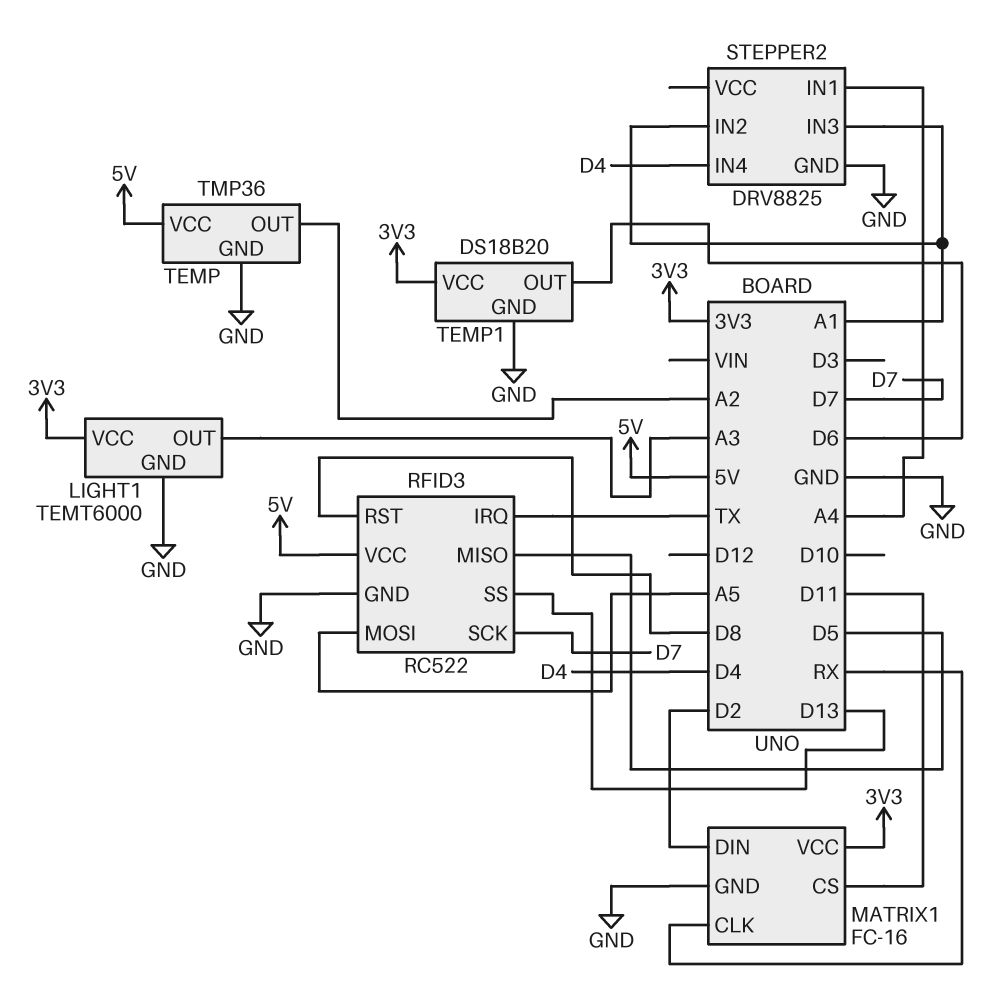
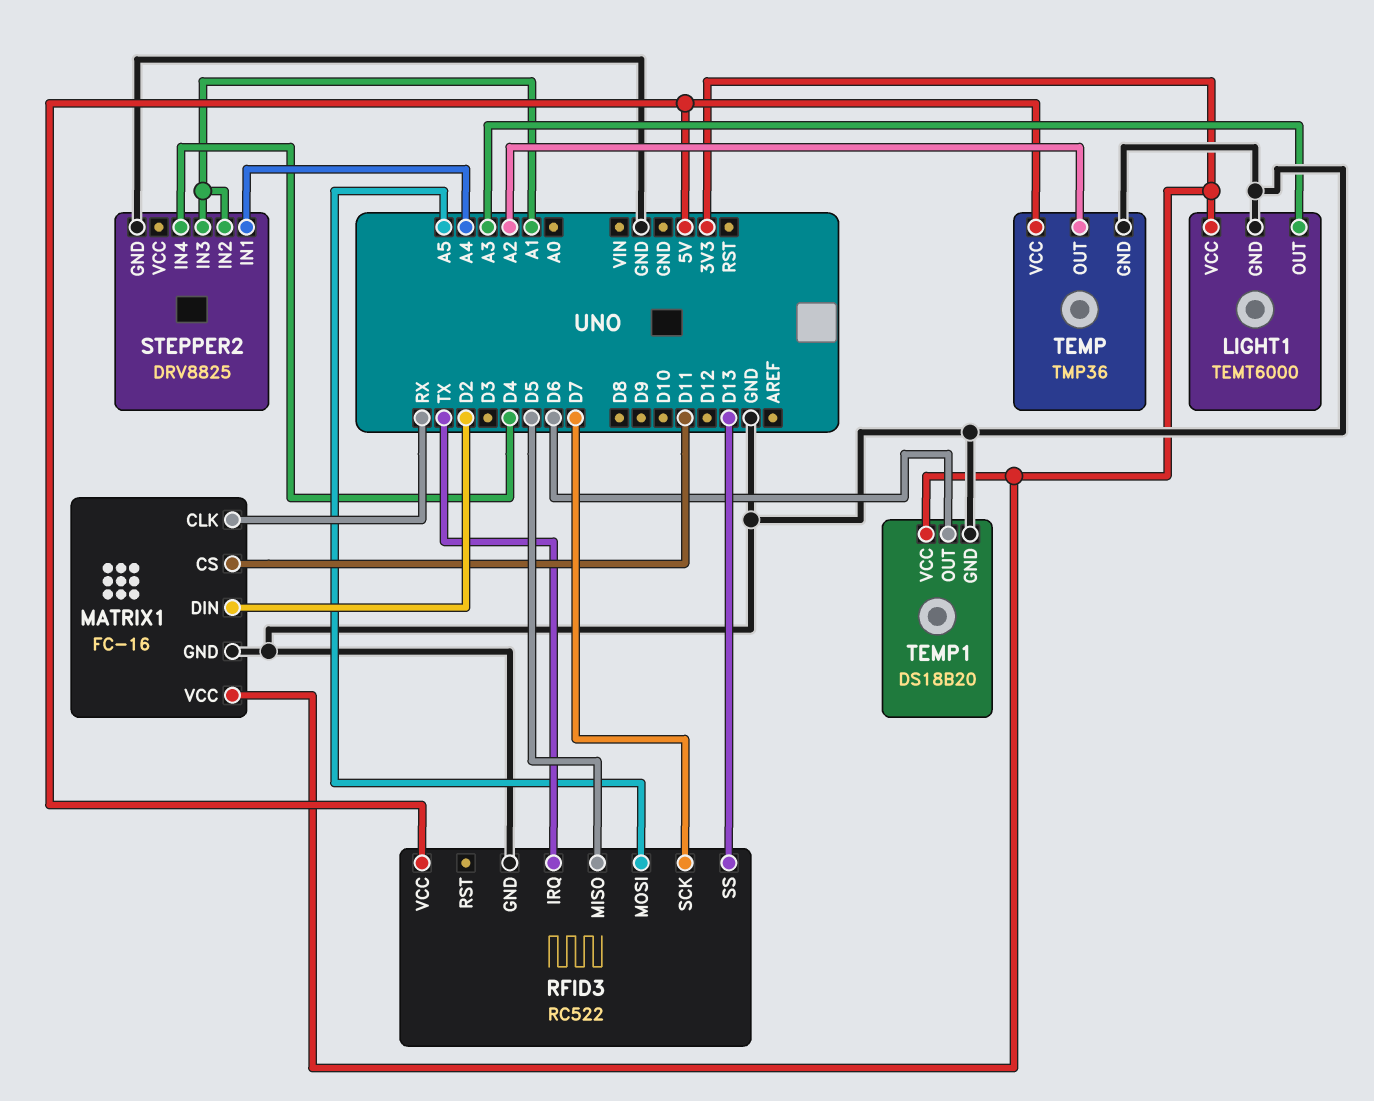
RFID3 pin RST: D8 -> none

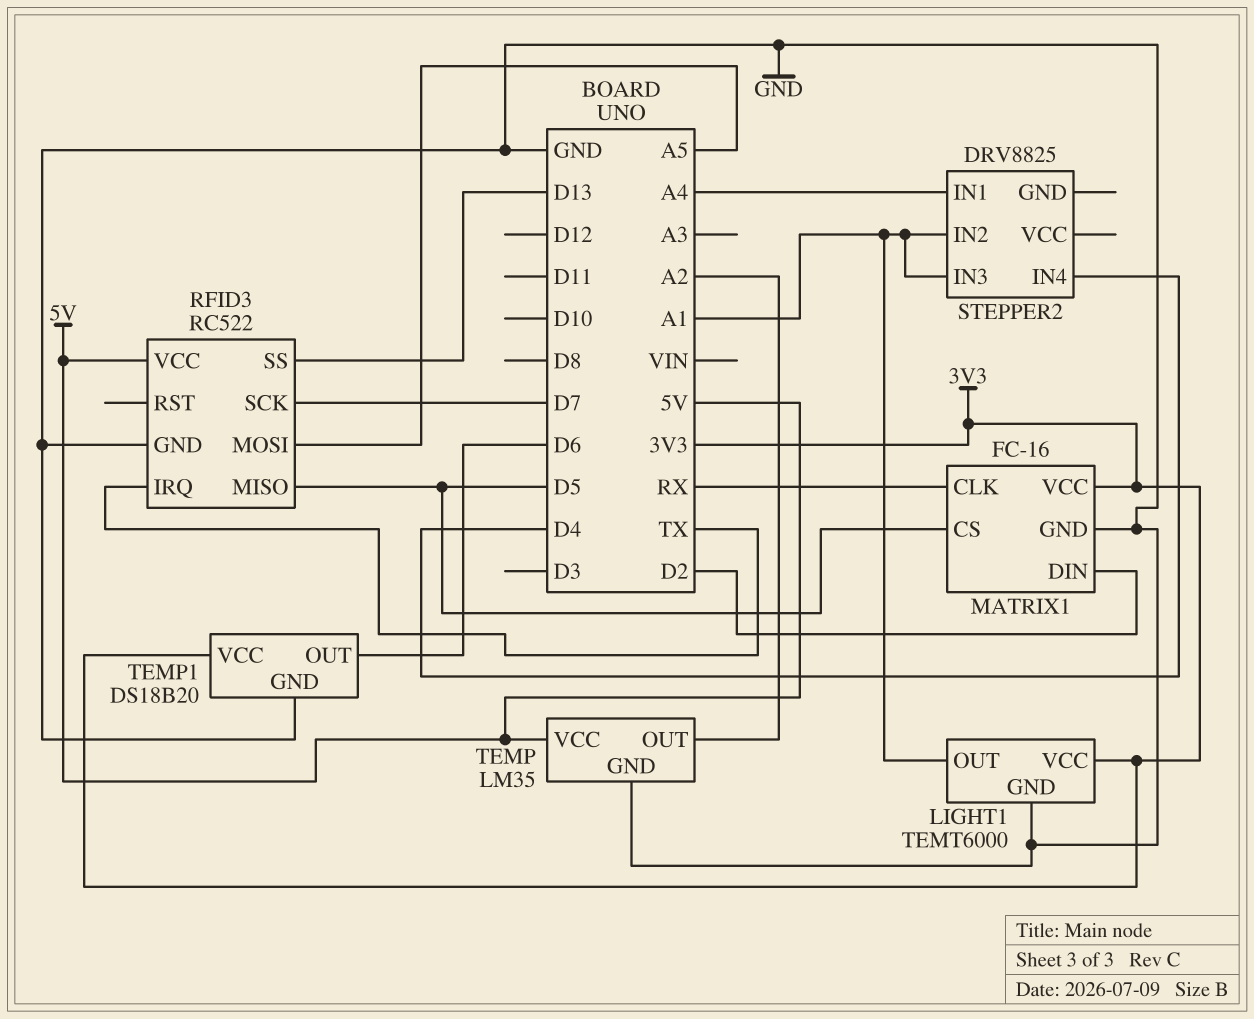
LIGHT1 pin OUT: A3 -> A1
MATRIX1 pin CS: D11 -> D5
STEPPER2 pin GND: GND -> none
TEMP: TMP36 -> LM35

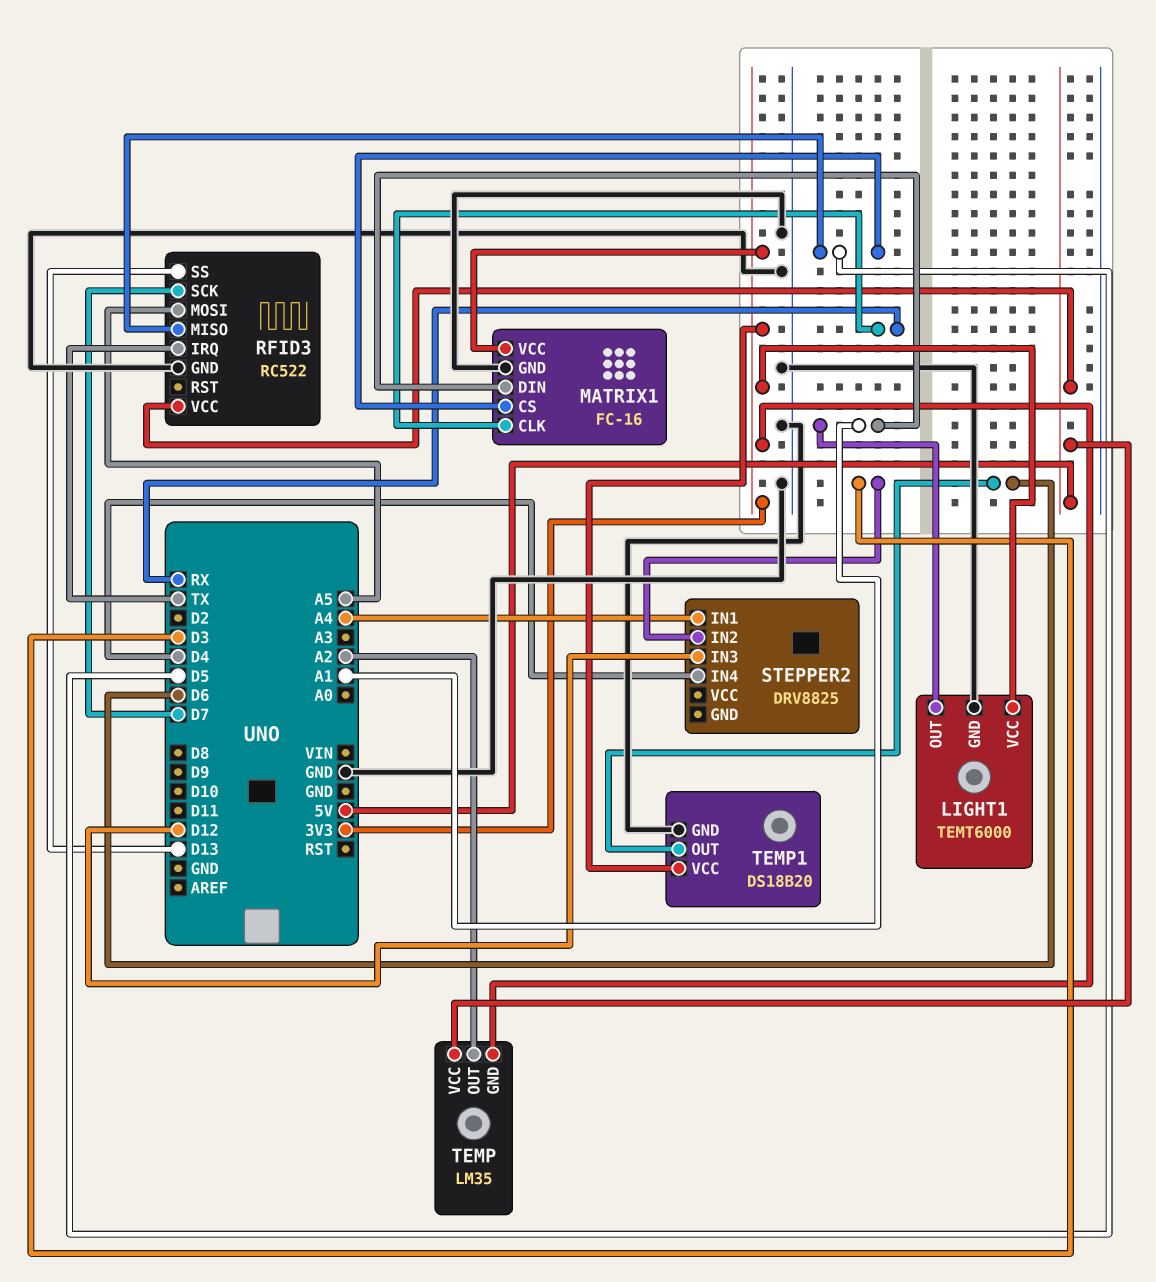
MATRIX1 pin DIN: D2 -> A1
STEPPER2 pin IN2: A1 -> D3
STEPPER2 pin IN3: A1 -> D12
TEMP pin GND: GND -> 3V3

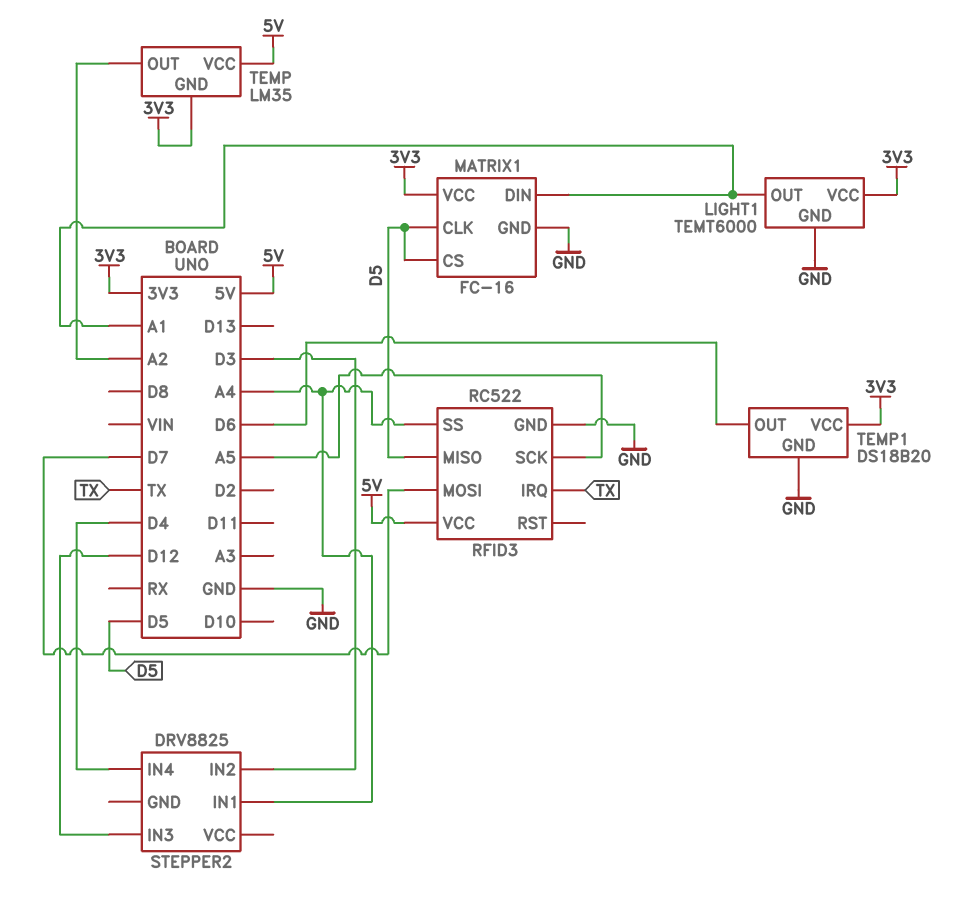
MATRIX1 pin CLK: RX -> D5
RFID3 pin MOSI: A5 -> D7
RFID3 pin SCK: D7 -> A5
RFID3 pin SS: D13 -> A4

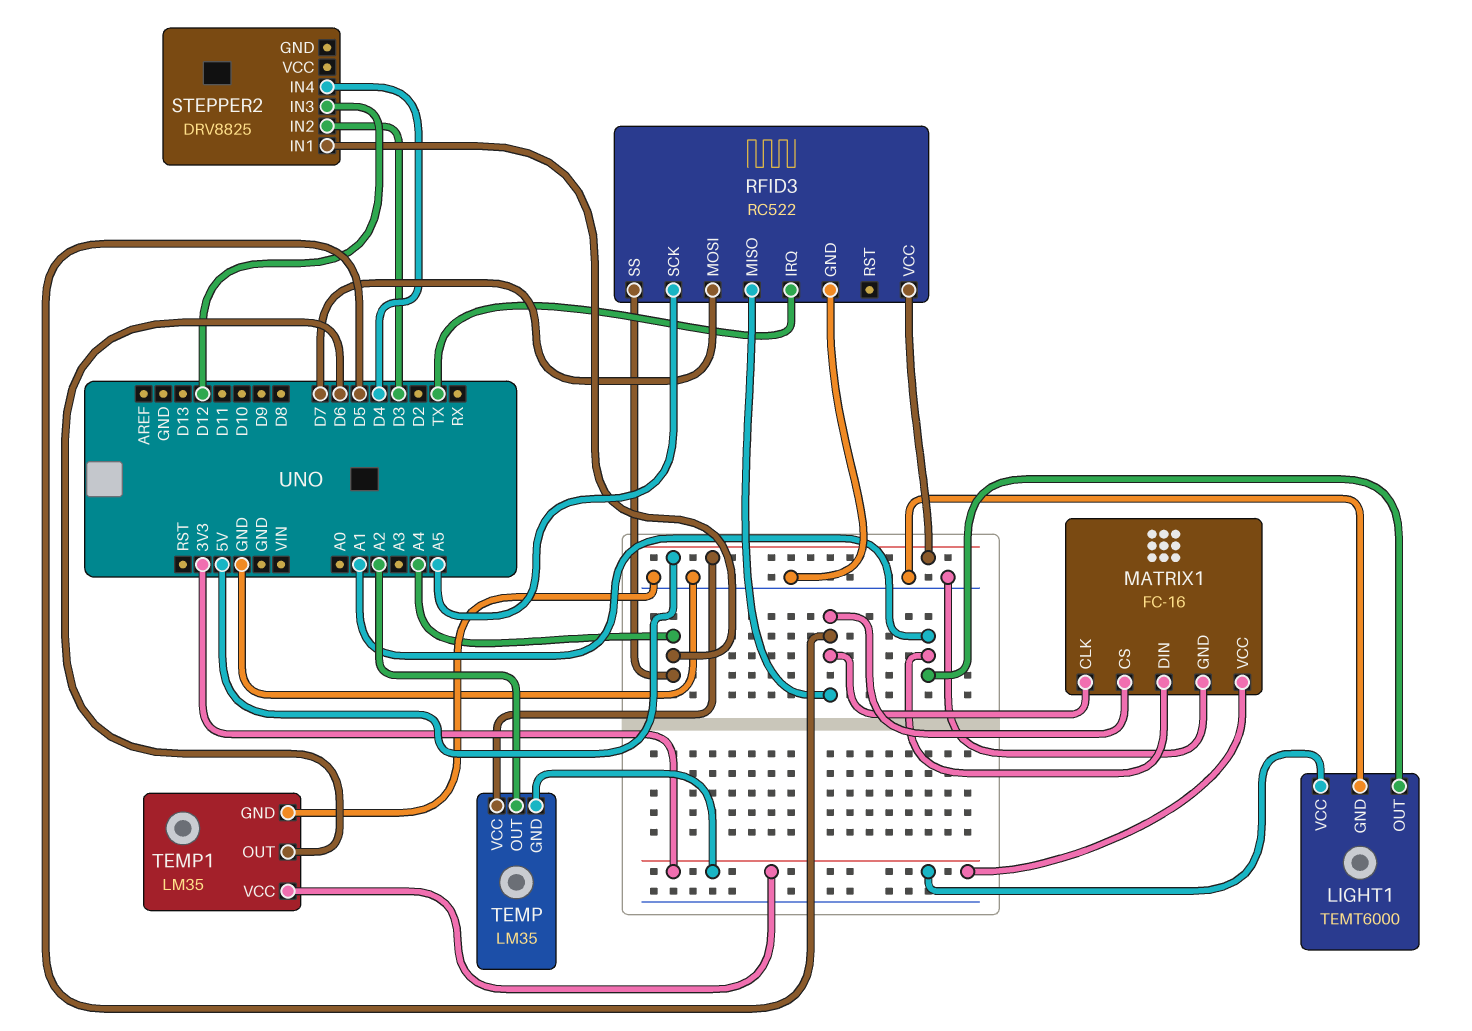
TEMP1: DS18B20 -> LM35

